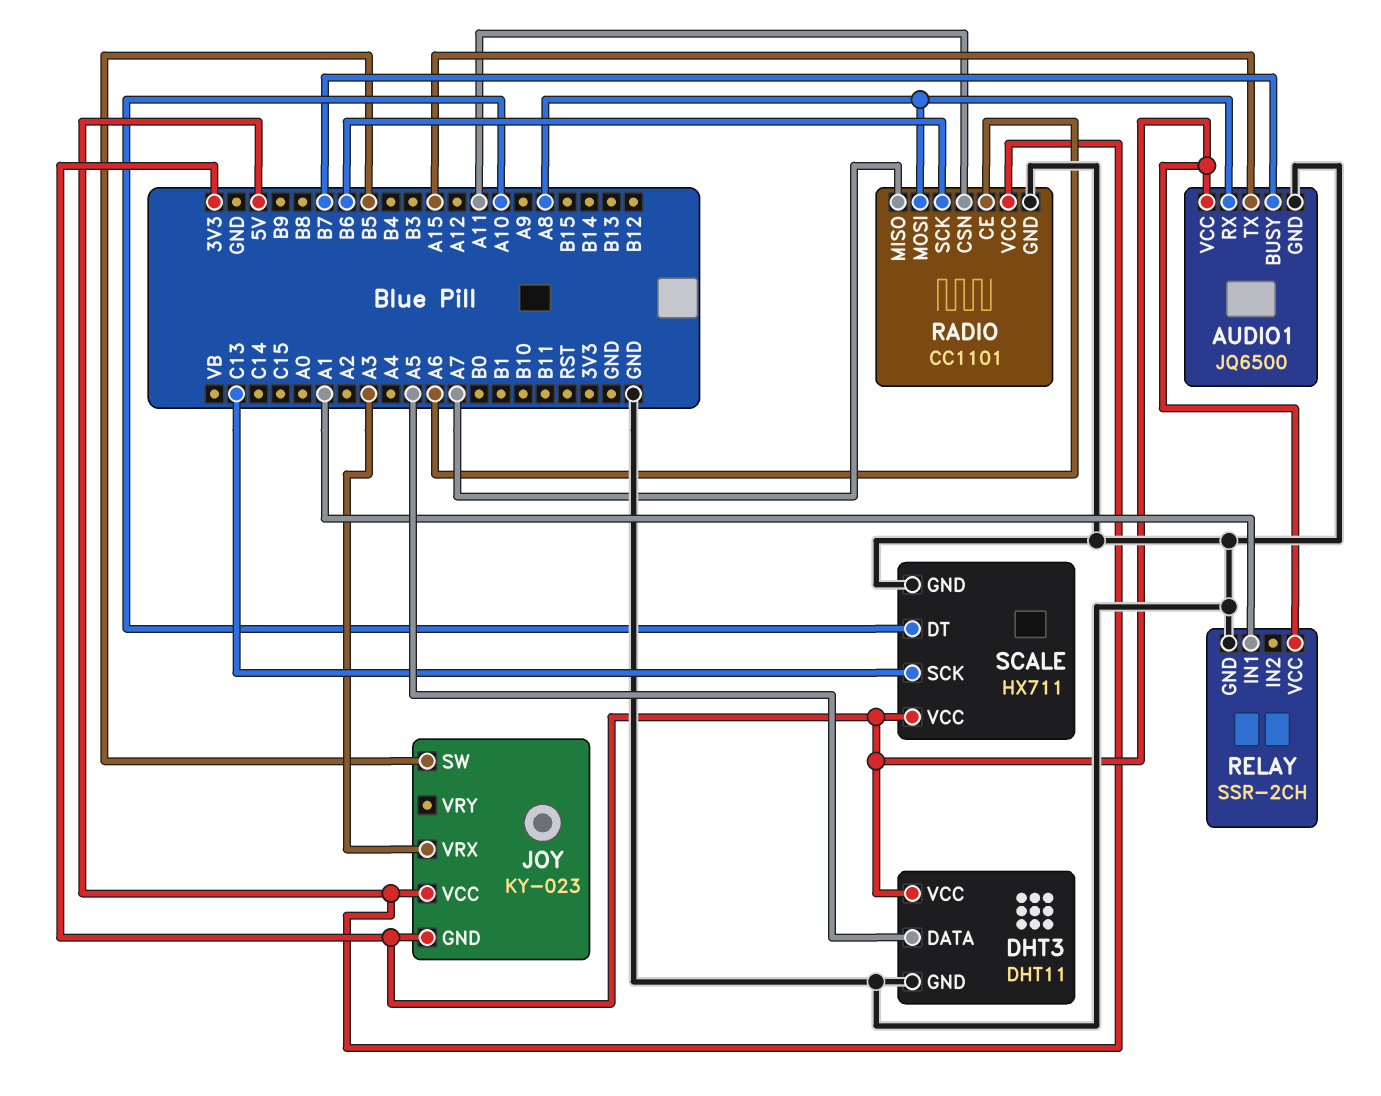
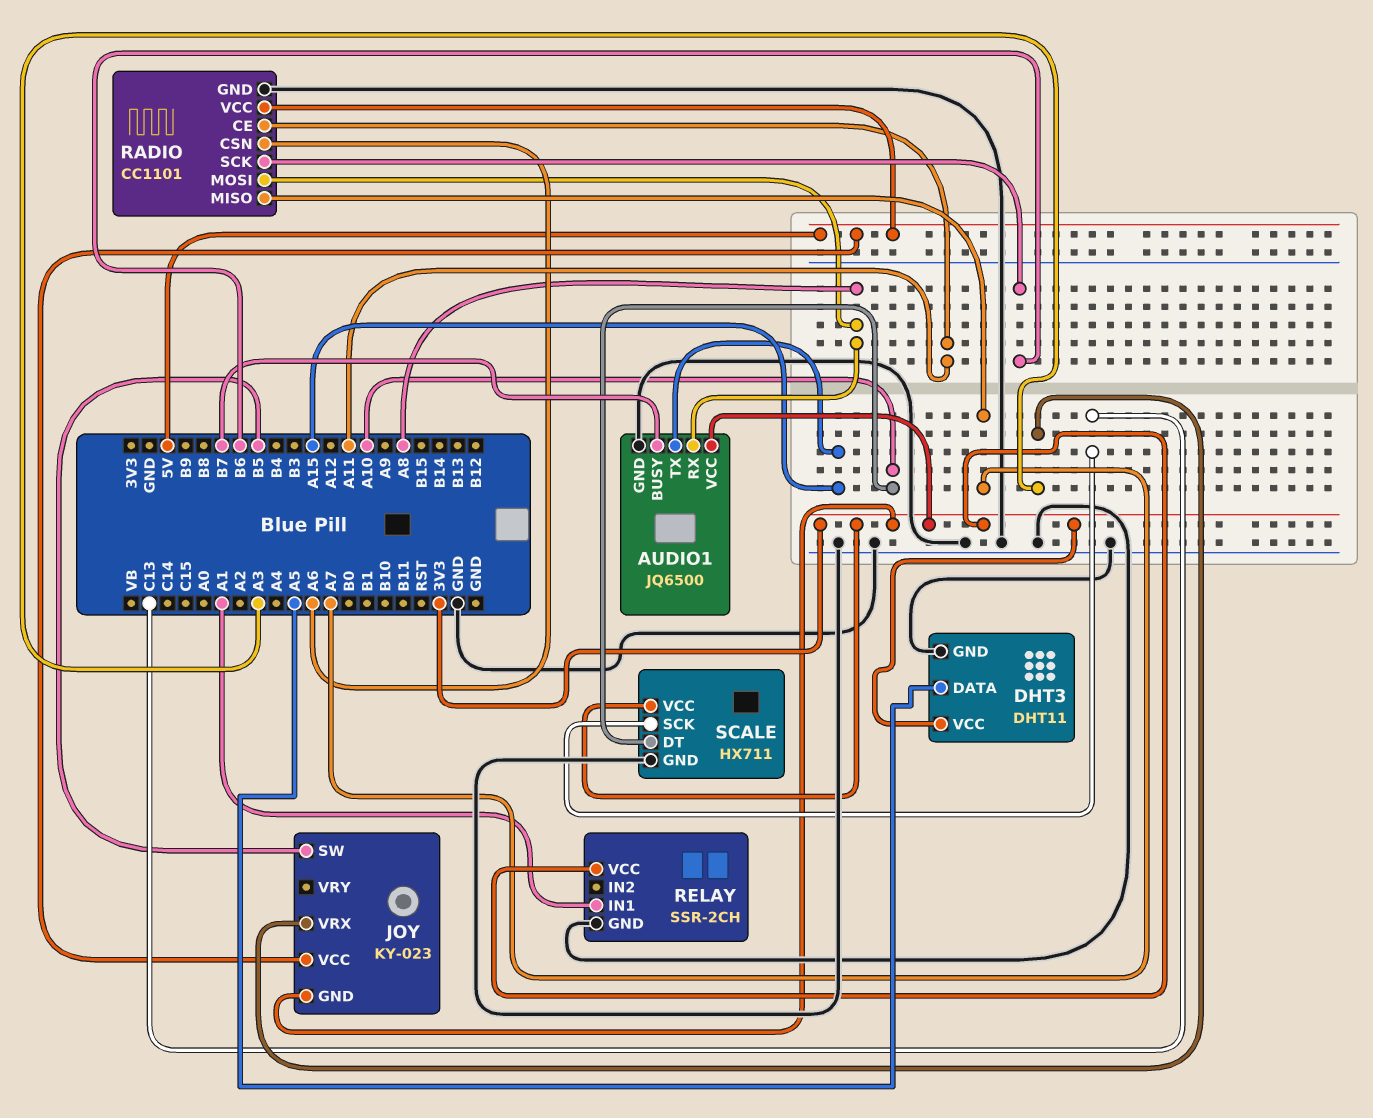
RADIO pin CE: A6 -> A11
RADIO pin CSN: A11 -> A6

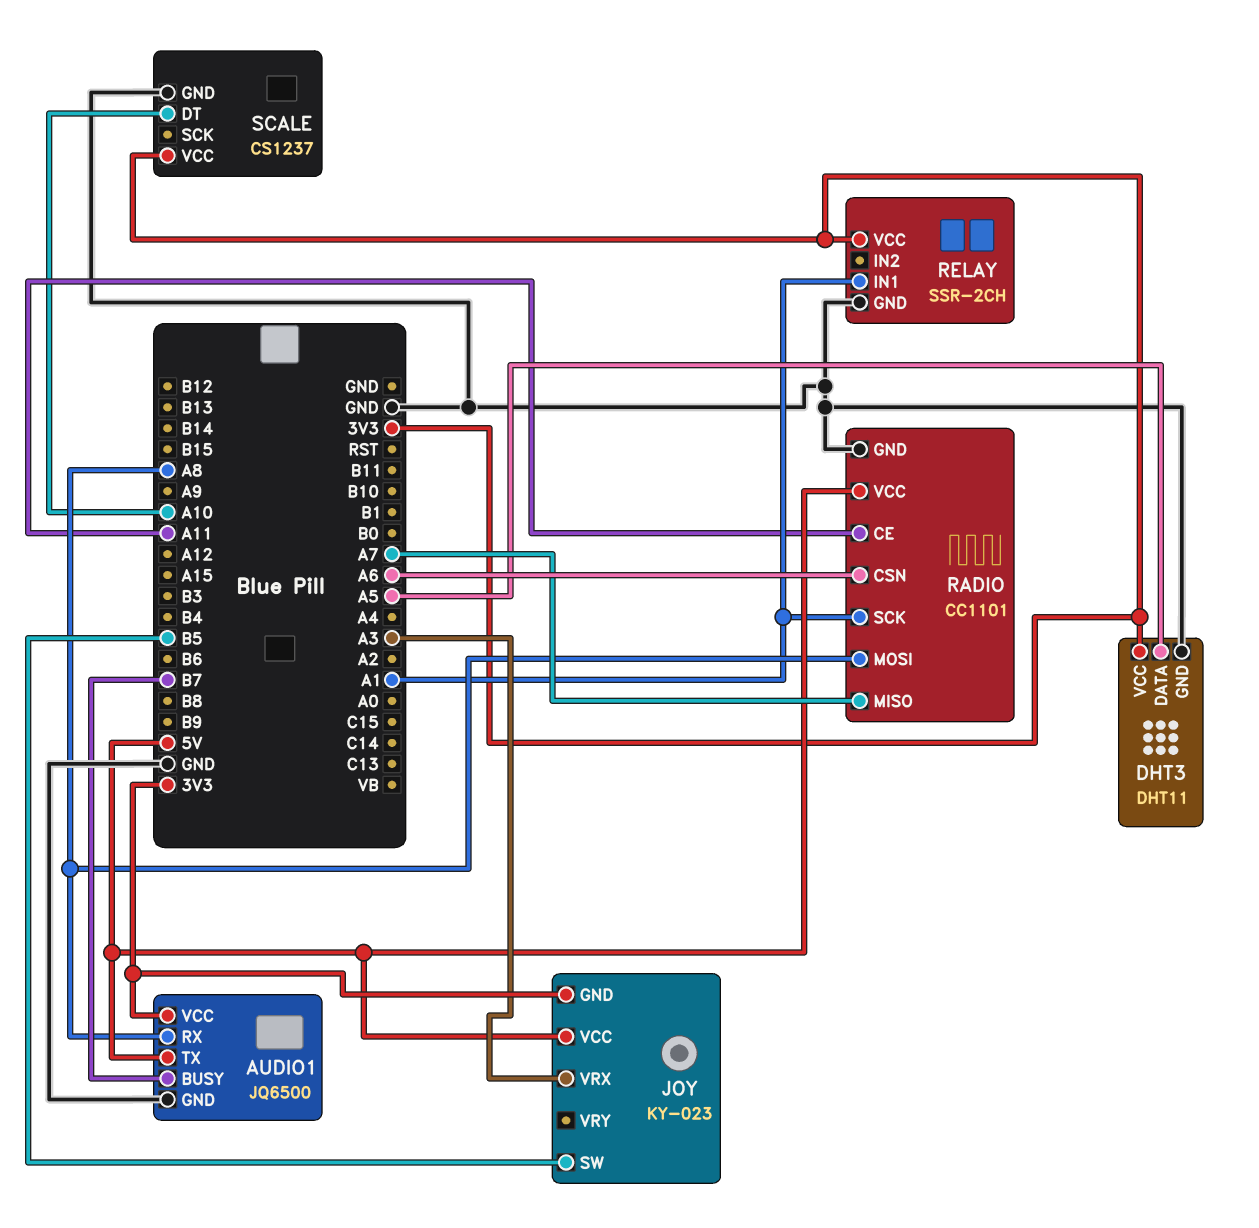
AUDIO1 pin TX: A15 -> 5V
RADIO pin SCK: B6 -> A1
SCALE: HX711 -> CS1237
SCALE pin SCK: C13 -> none

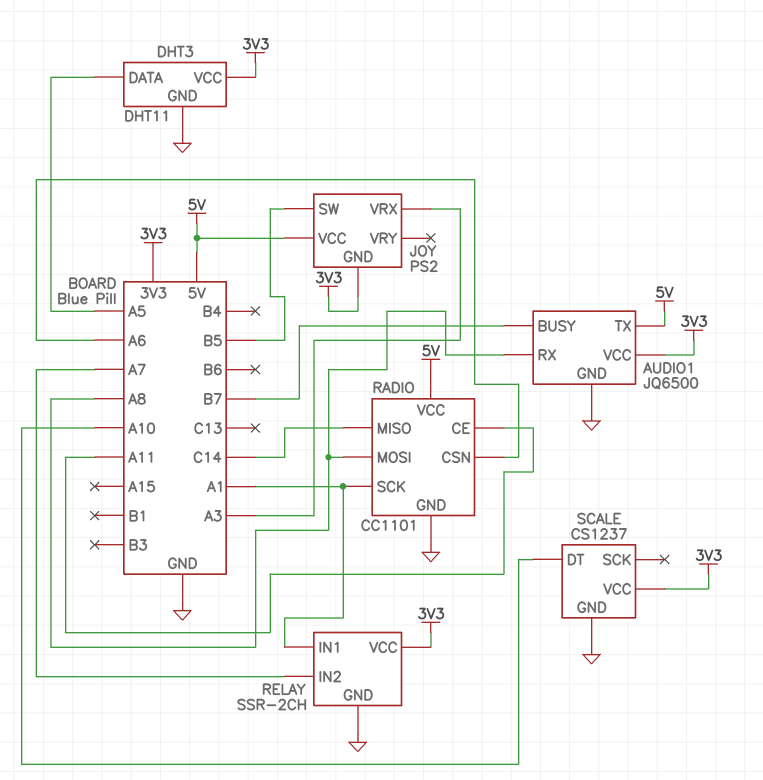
JOY: KY-023 -> PS2
RADIO pin MISO: A7 -> C14
RELAY pin IN2: none -> A7

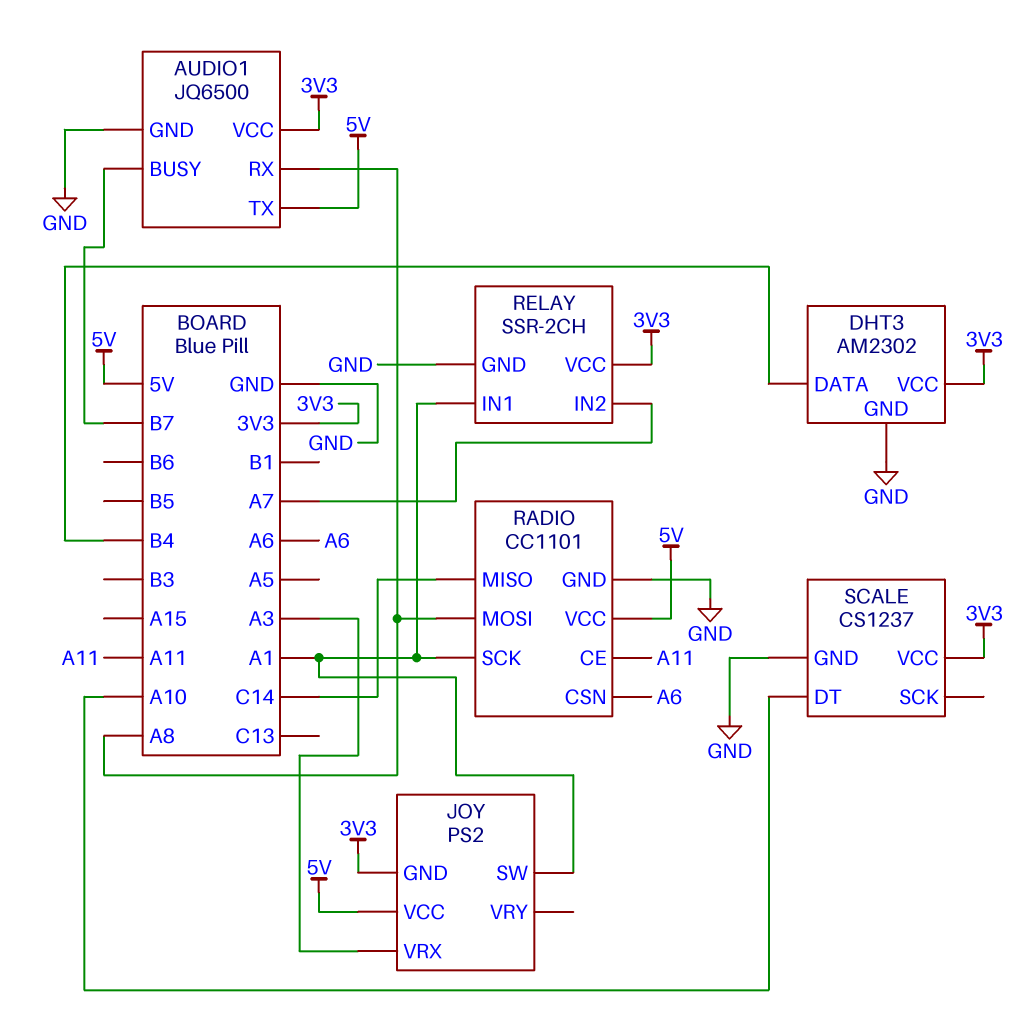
DHT3: DHT11 -> AM2302
DHT3 pin DATA: A5 -> B4
JOY pin SW: B5 -> A1

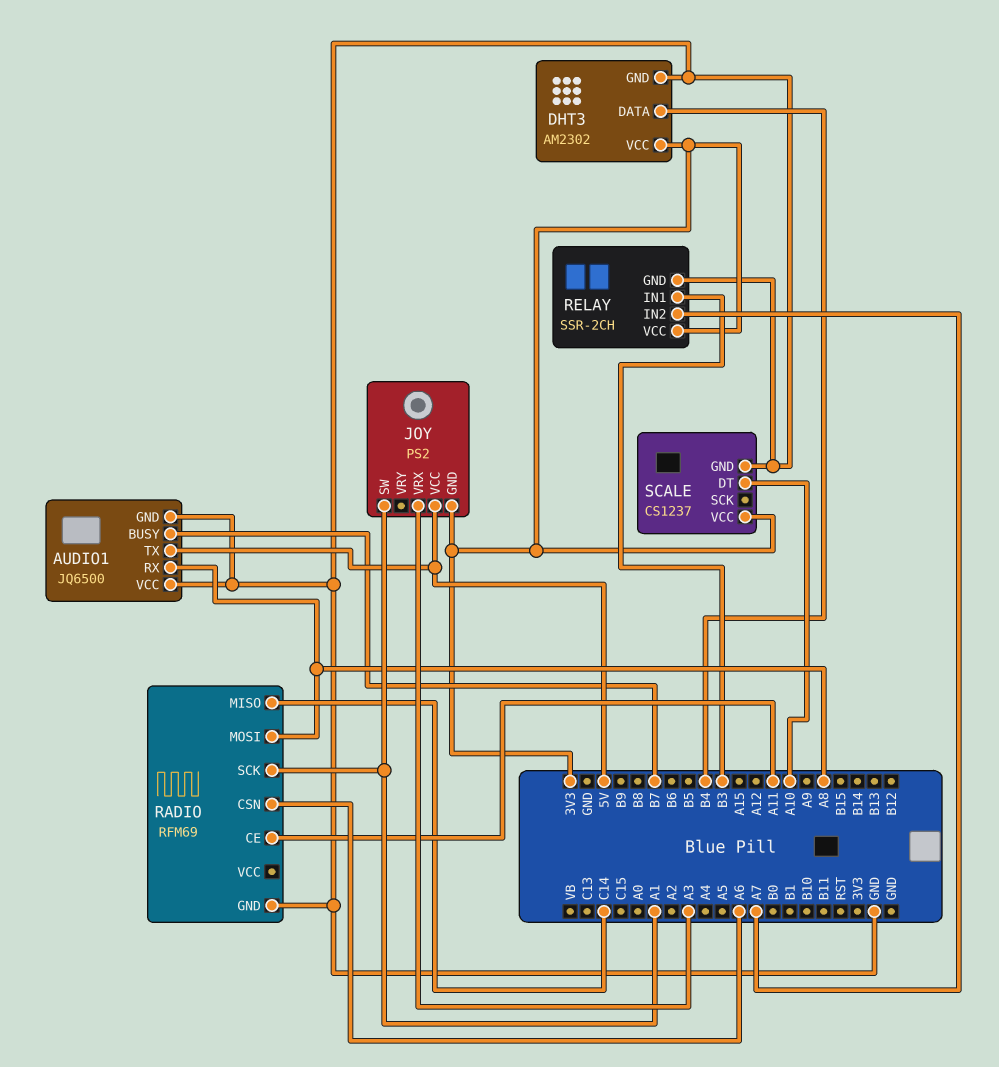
AUDIO1 pin VCC: 3V3 -> GND
RADIO: CC1101 -> RFM69
RADIO pin VCC: 5V -> none
RELAY pin IN1: A1 -> B3

